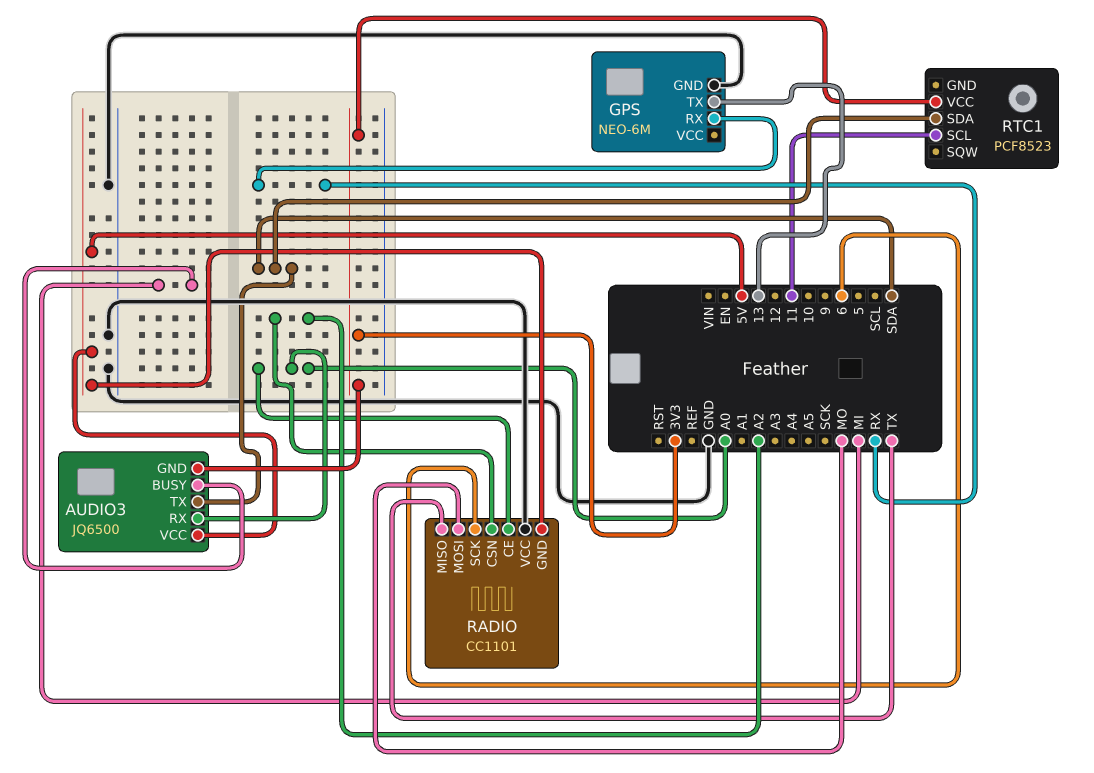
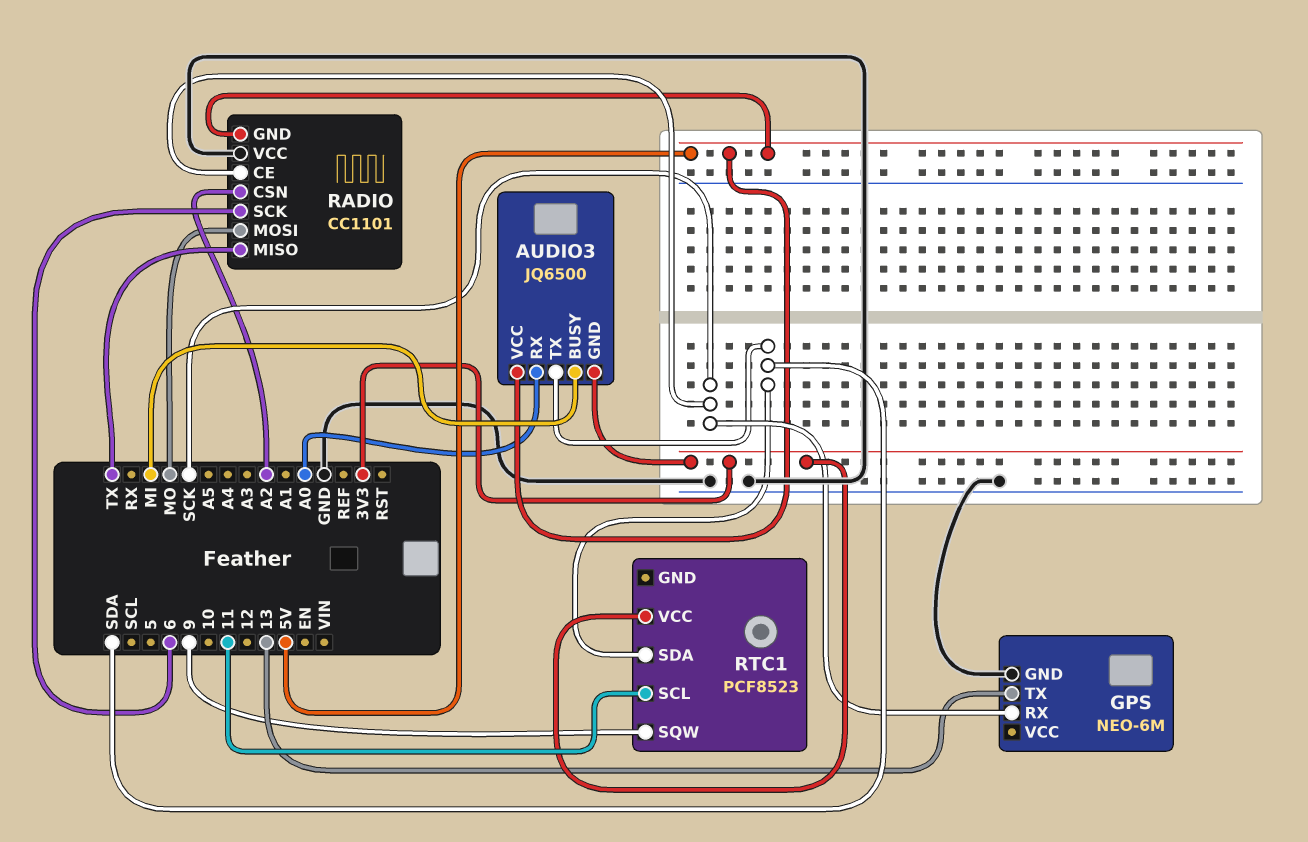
GPS pin RX: RX -> SCK
RADIO pin CE: A0 -> SCK
RTC1 pin SQW: none -> 9

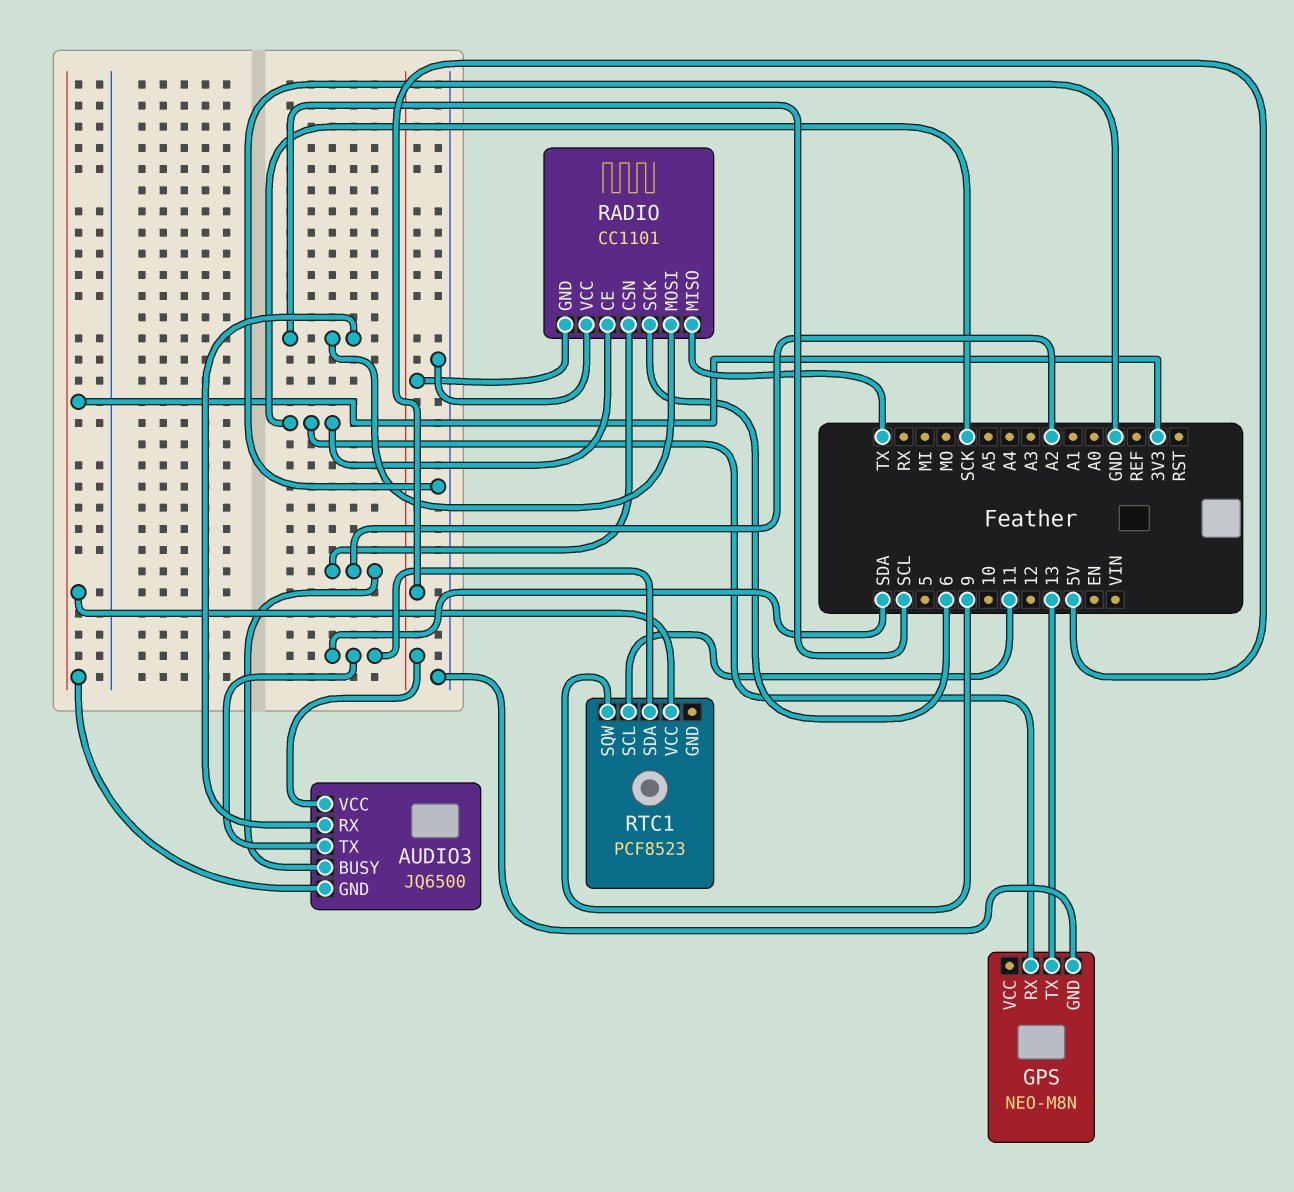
AUDIO3 pin BUSY: MI -> A2
AUDIO3 pin RX: A0 -> SCL
GPS: NEO-6M -> NEO-M8N
RADIO pin MOSI: MO -> SCL

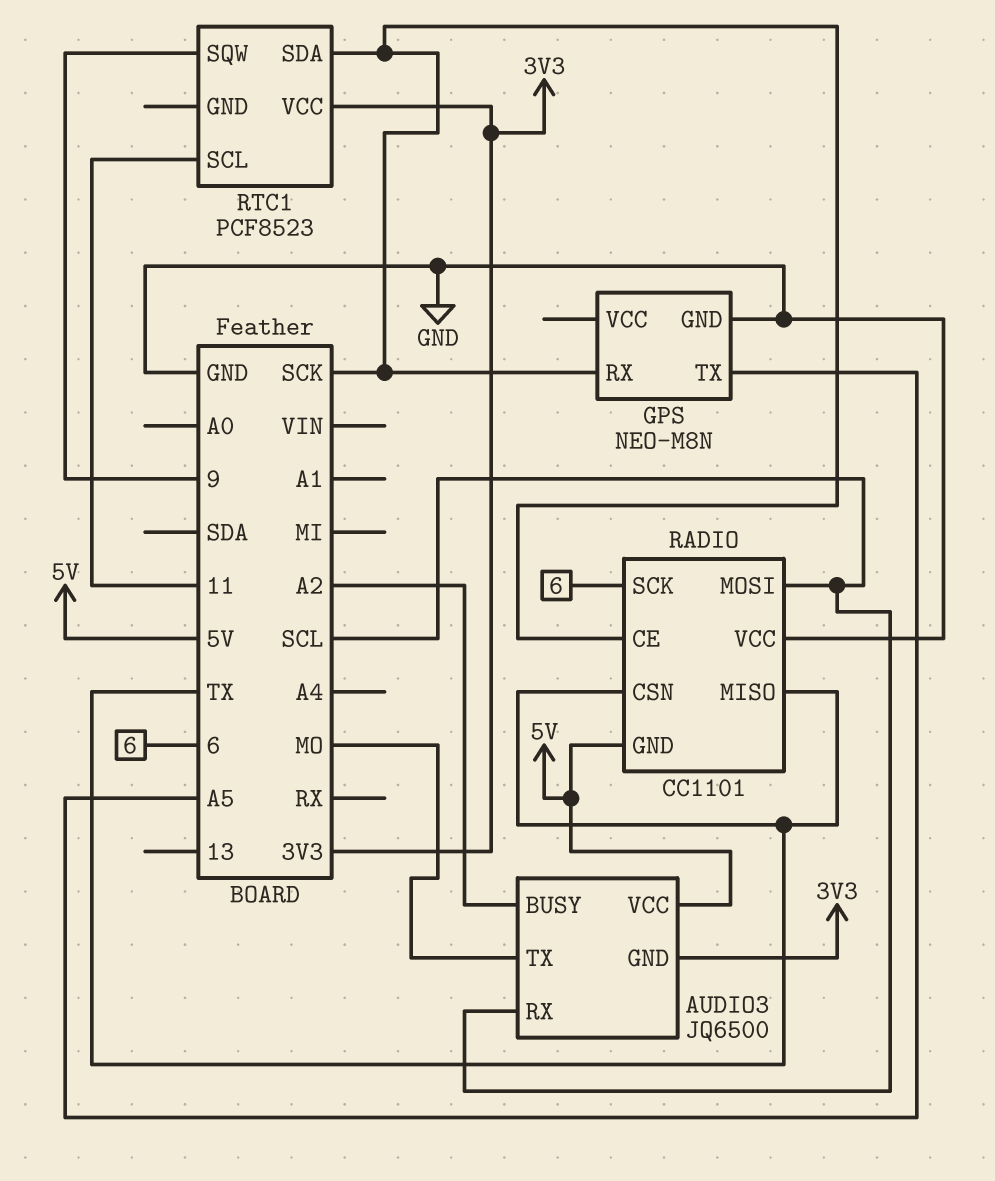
AUDIO3 pin TX: SDA -> MO
GPS pin TX: 13 -> A5
RADIO pin CSN: A2 -> TX
RTC1 pin SDA: SDA -> SCK

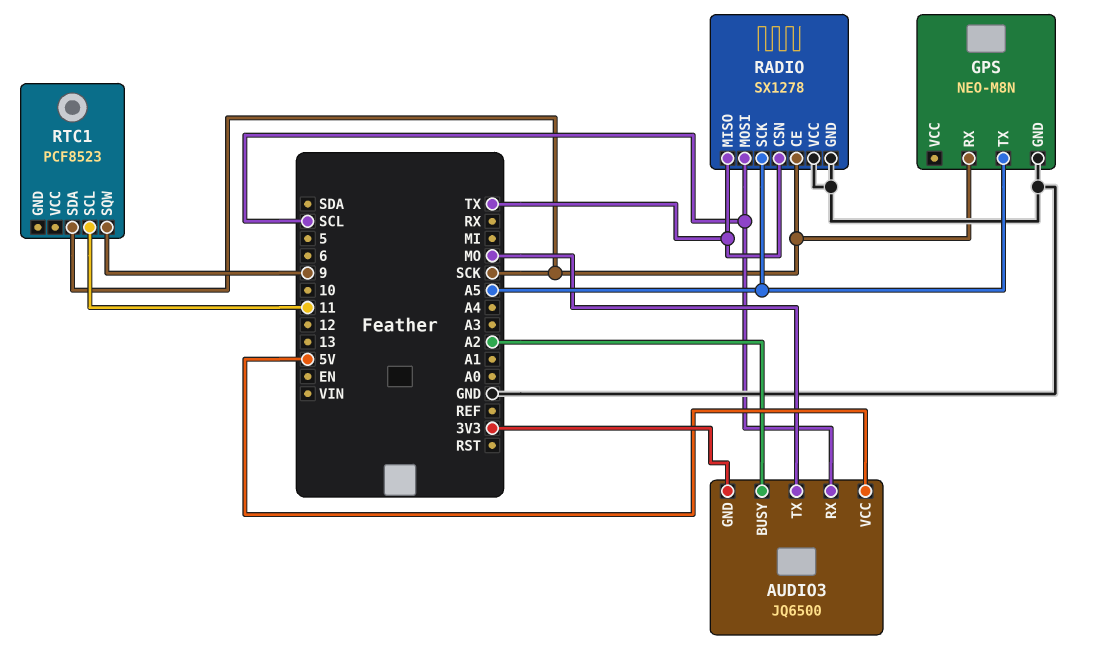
RADIO: CC1101 -> SX1278
RADIO pin GND: 5V -> GND
RADIO pin SCK: 6 -> A5
RTC1 pin VCC: 3V3 -> none

